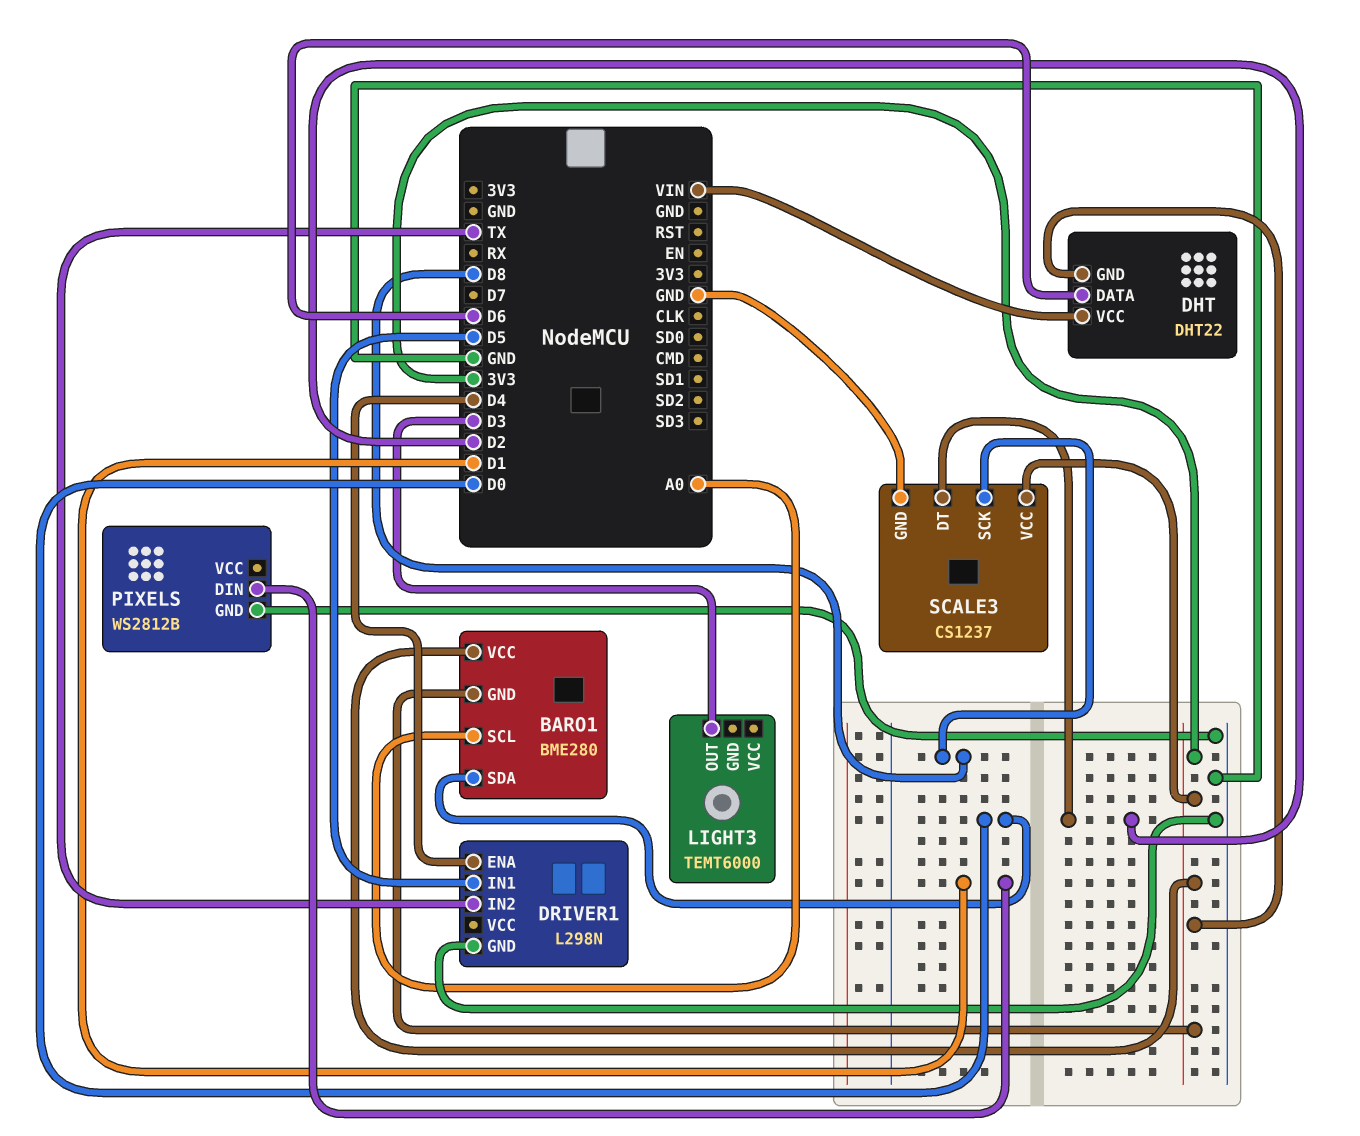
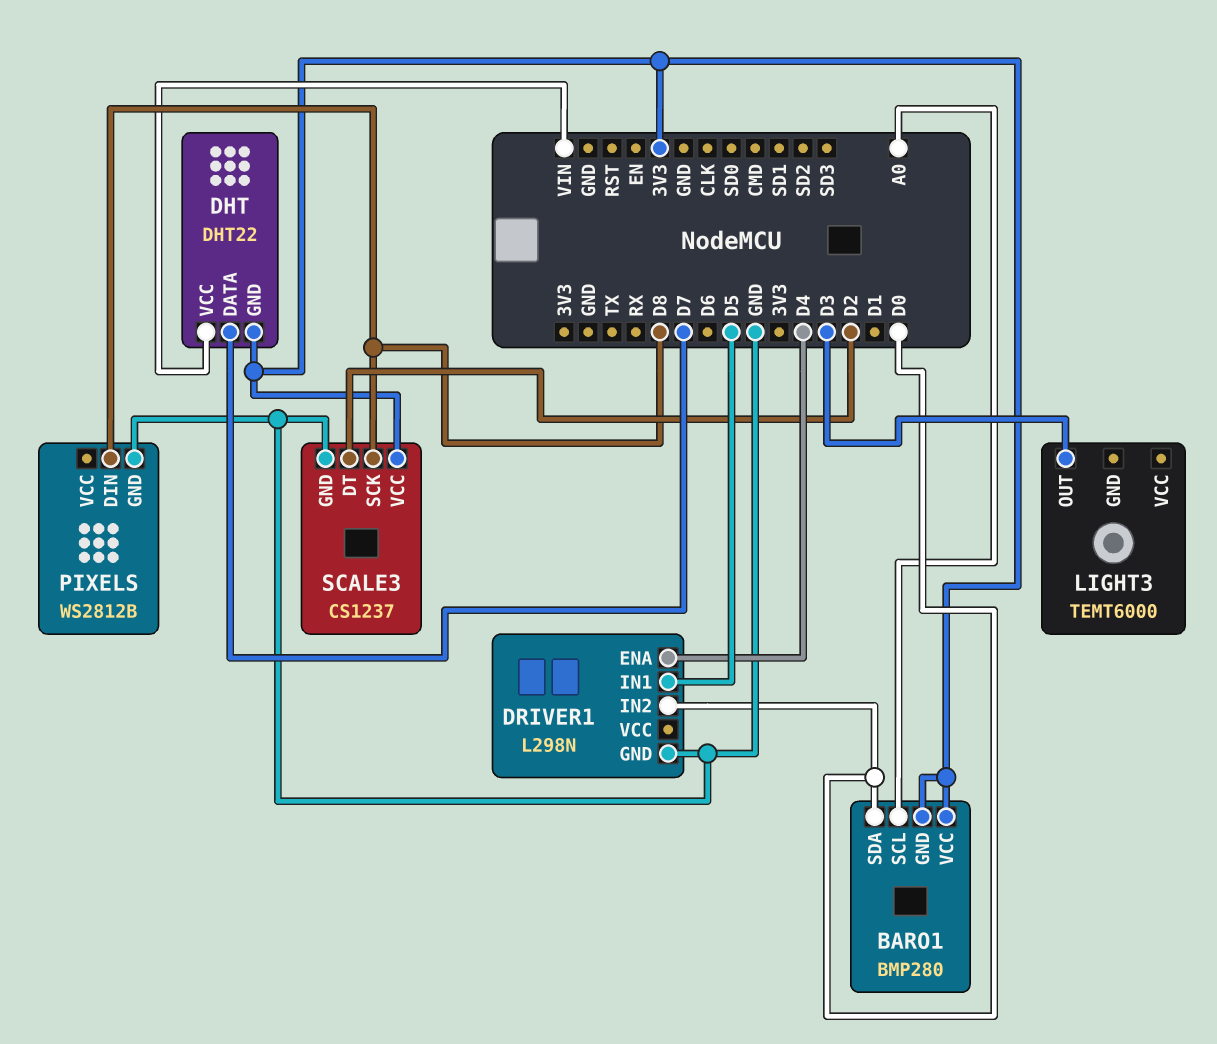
BARO1: BME280 -> BMP280
DHT pin DATA: D6 -> D7
DRIVER1 pin IN2: TX -> D0
PIXELS pin DIN: D1 -> D8

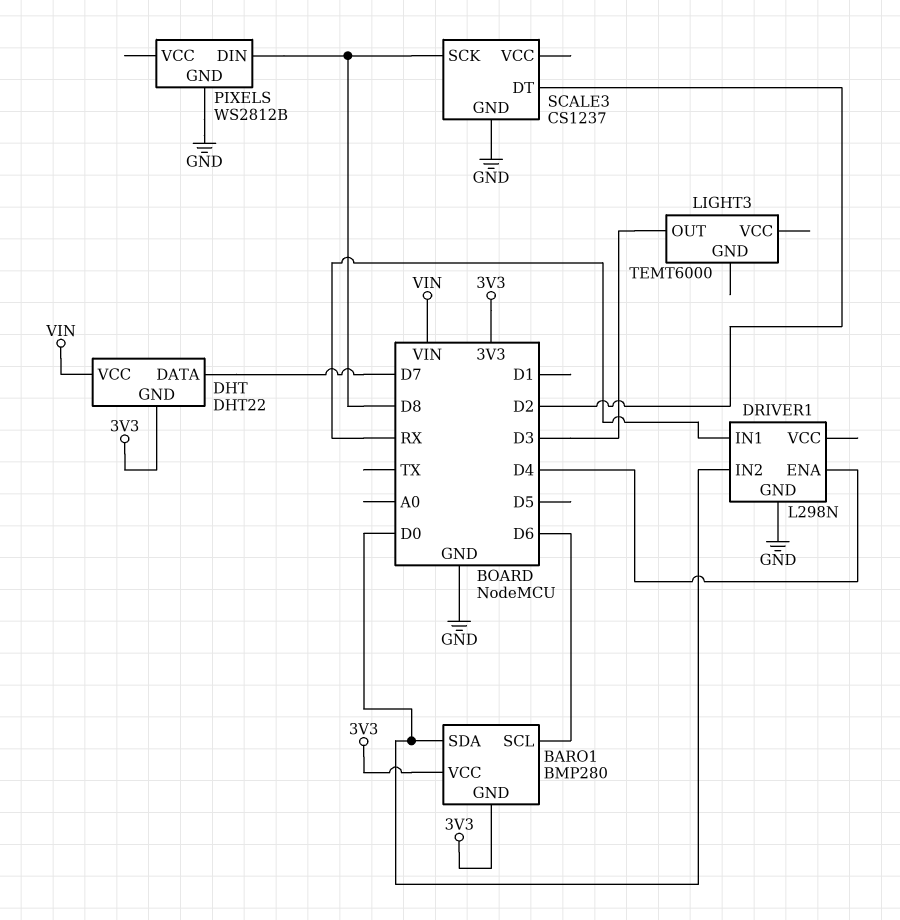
BARO1 pin SCL: A0 -> D6
DRIVER1 pin IN1: D5 -> RX
SCALE3 pin VCC: 3V3 -> none

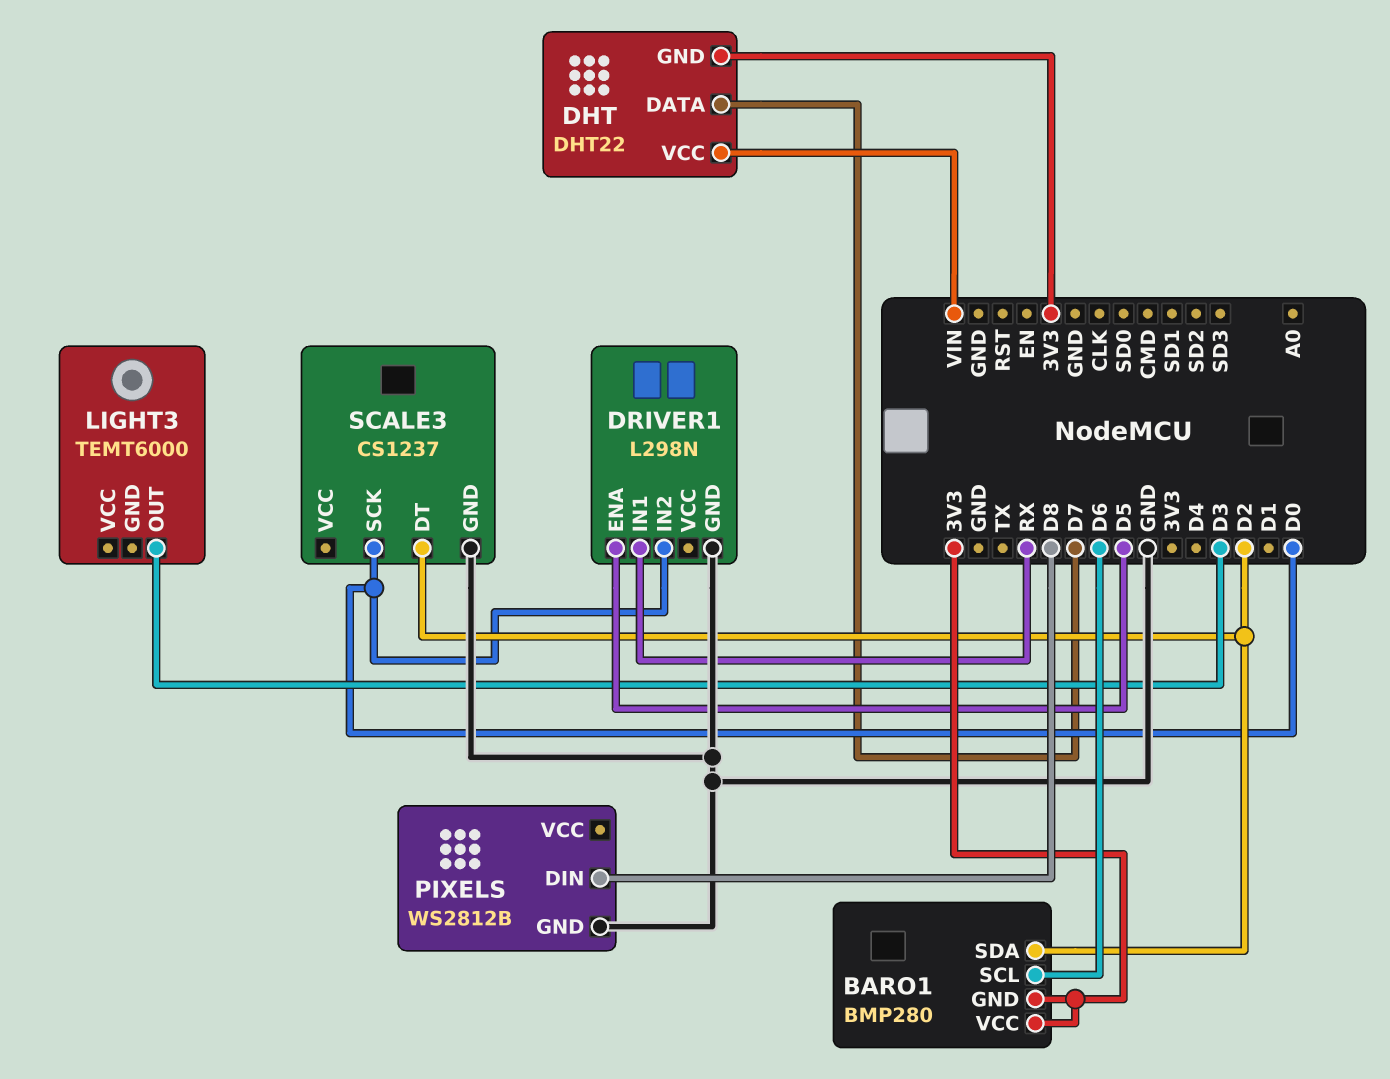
BARO1 pin SDA: D0 -> D2
DRIVER1 pin ENA: D4 -> D5
SCALE3 pin SCK: D8 -> D0

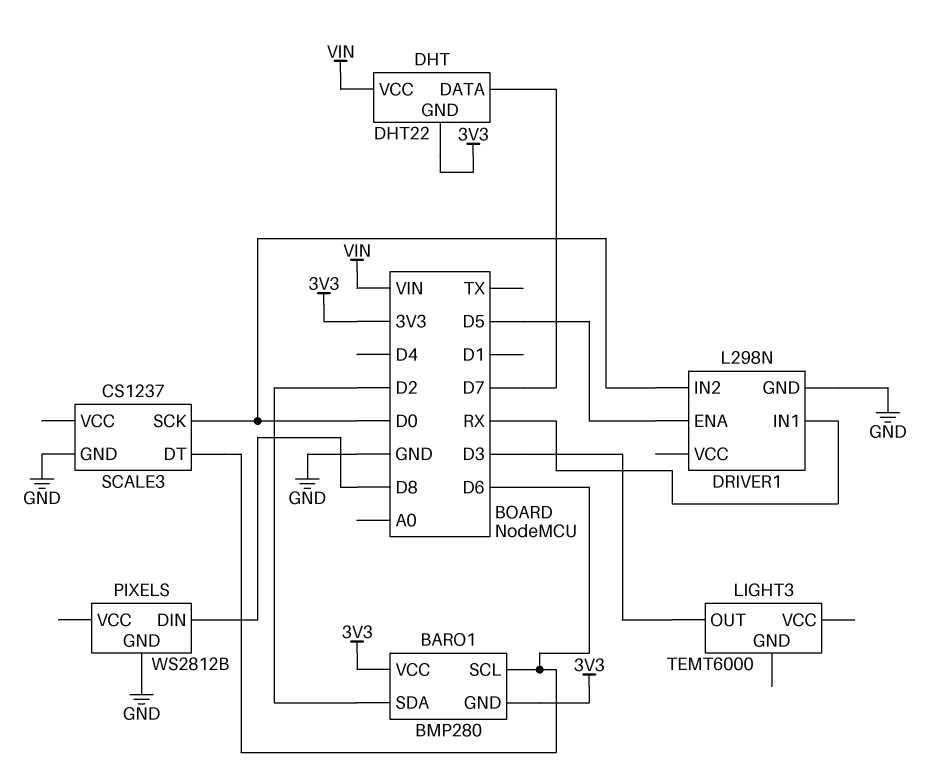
SCALE3 pin DT: D2 -> D6

